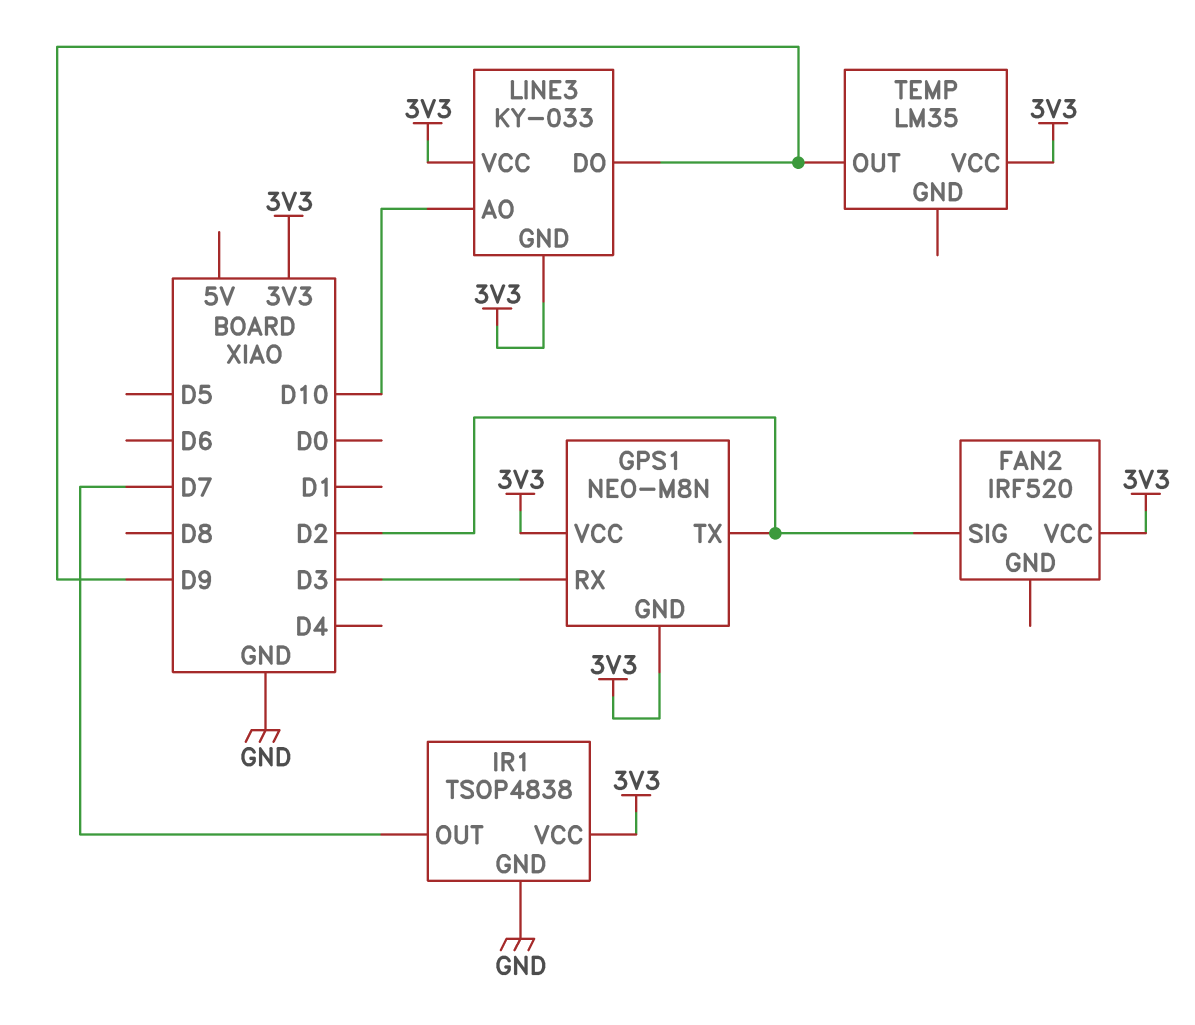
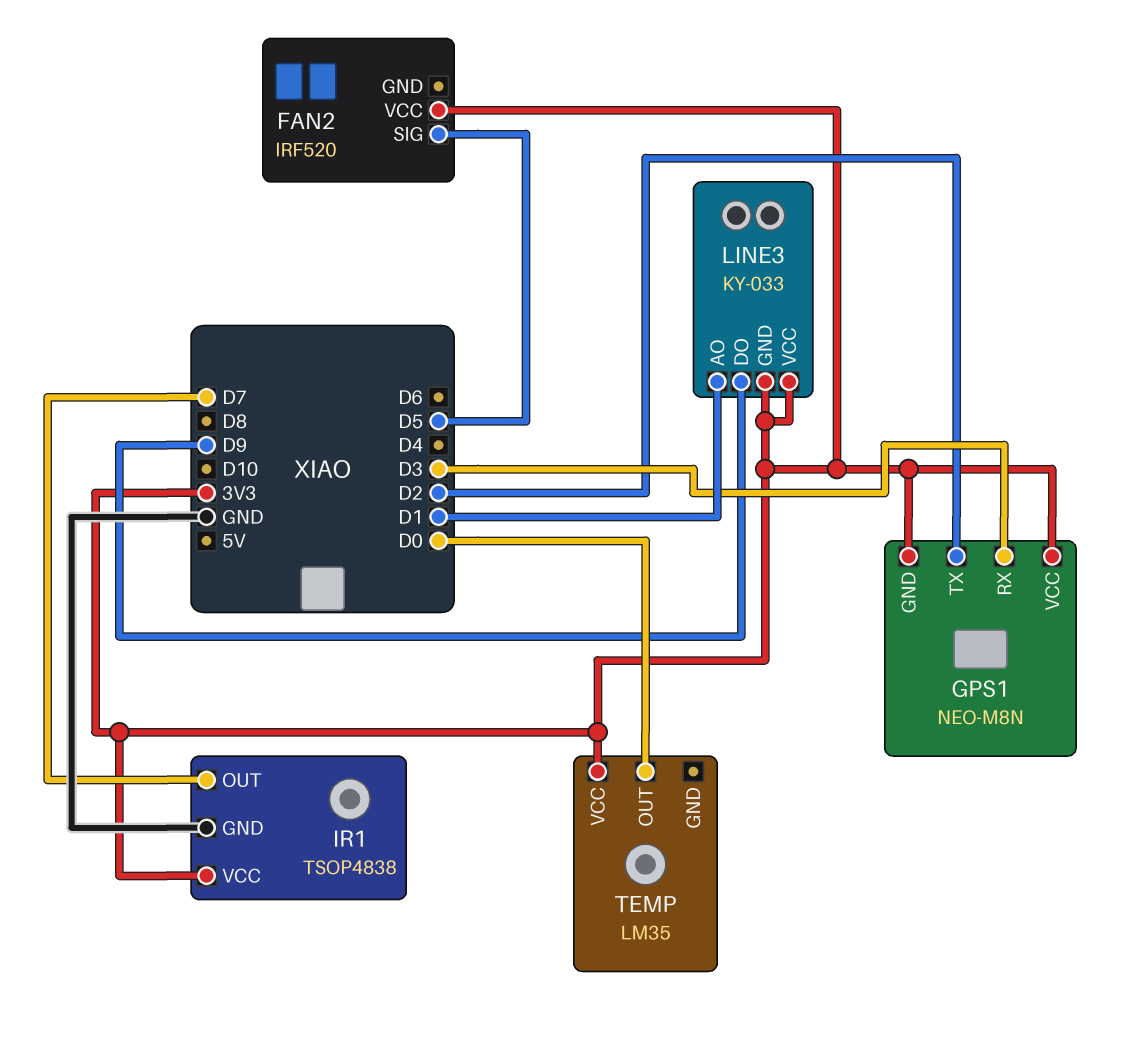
FAN2 pin SIG: D2 -> D5
LINE3 pin AO: D10 -> D1
TEMP pin OUT: D9 -> D0

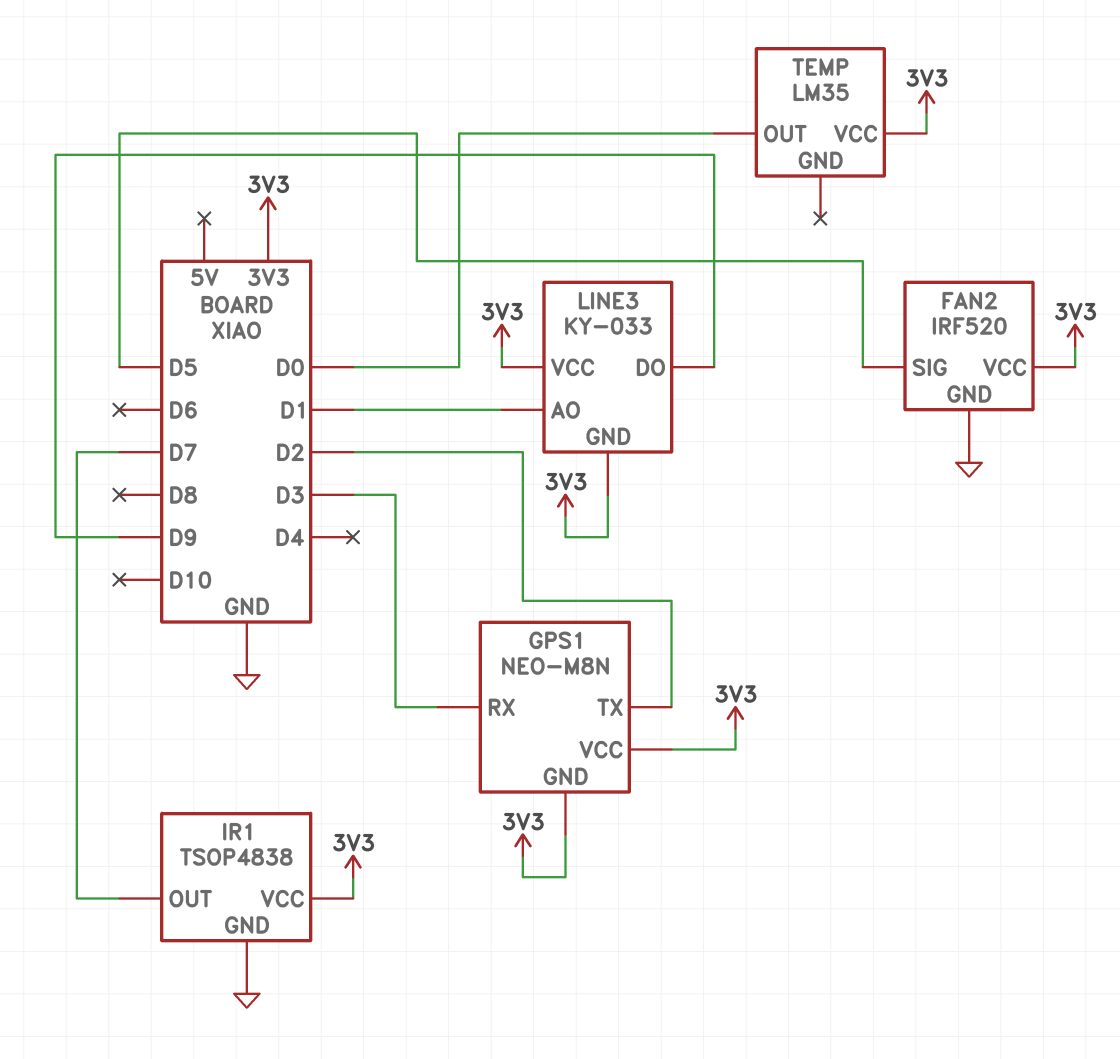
FAN2 pin GND: none -> GND

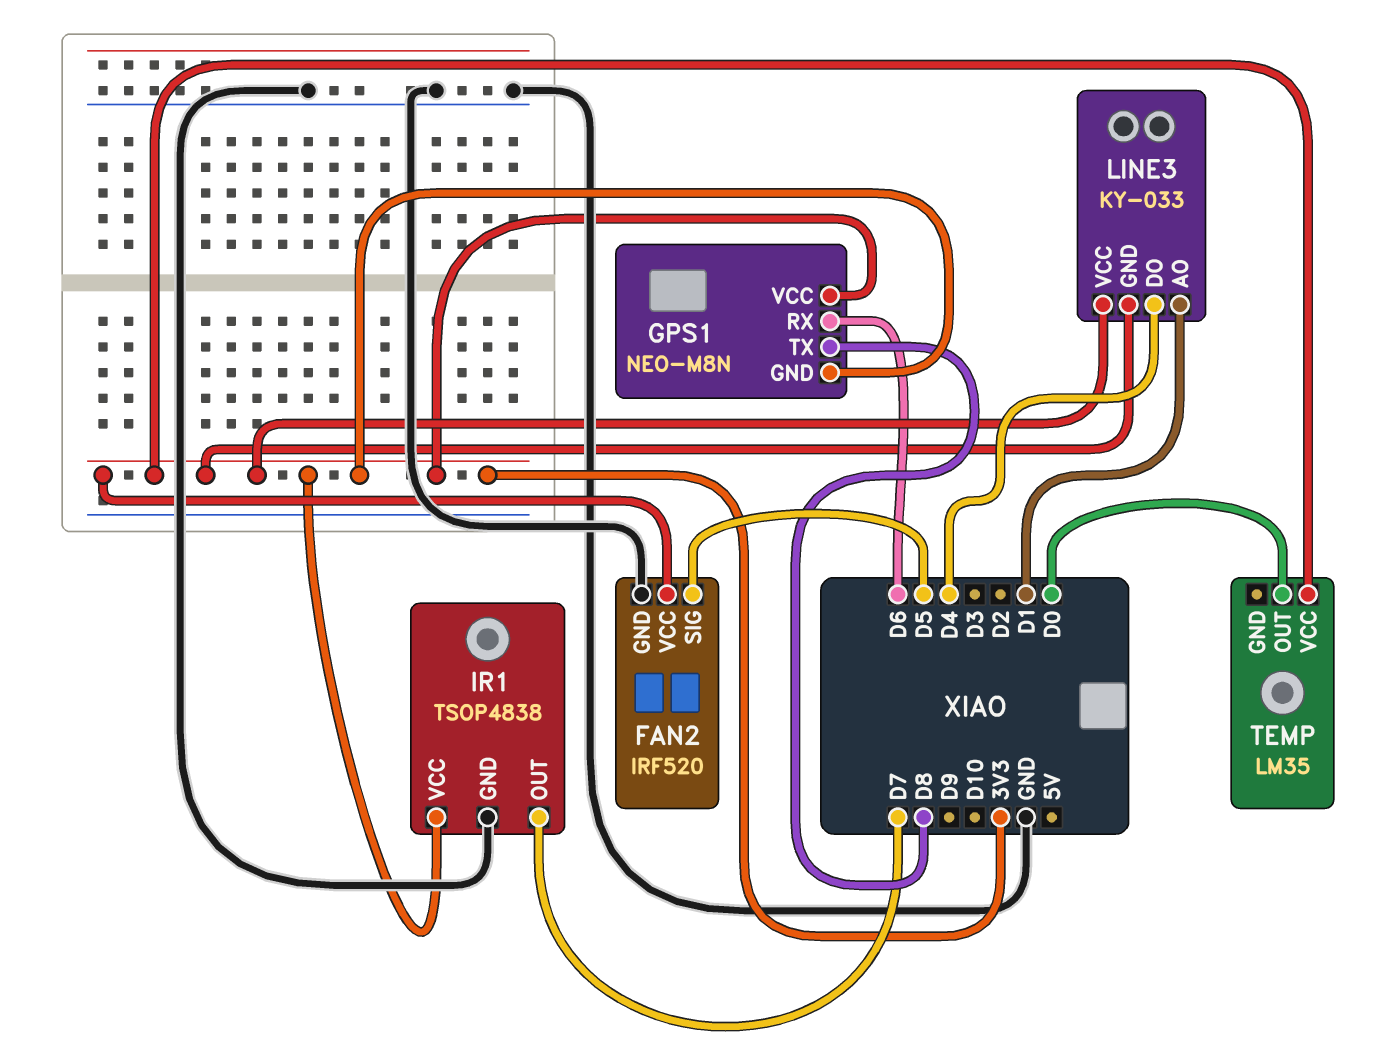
GPS1 pin RX: D3 -> D6
GPS1 pin TX: D2 -> D8
LINE3 pin DO: D9 -> D4

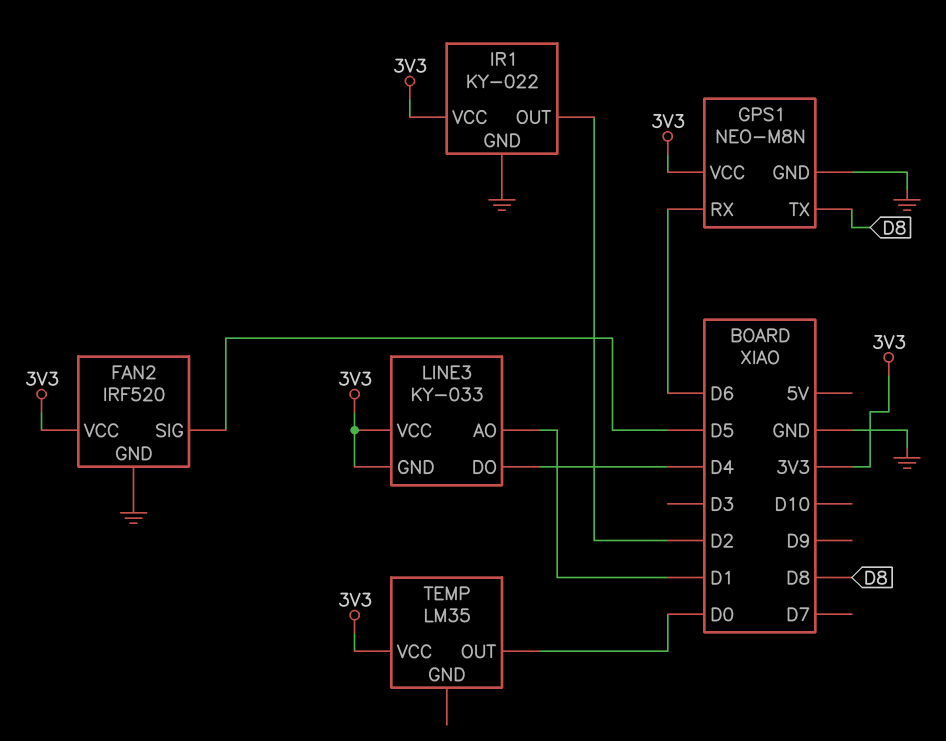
GPS1 pin GND: 3V3 -> GND
IR1: TSOP4838 -> KY-022
IR1 pin OUT: D7 -> D2

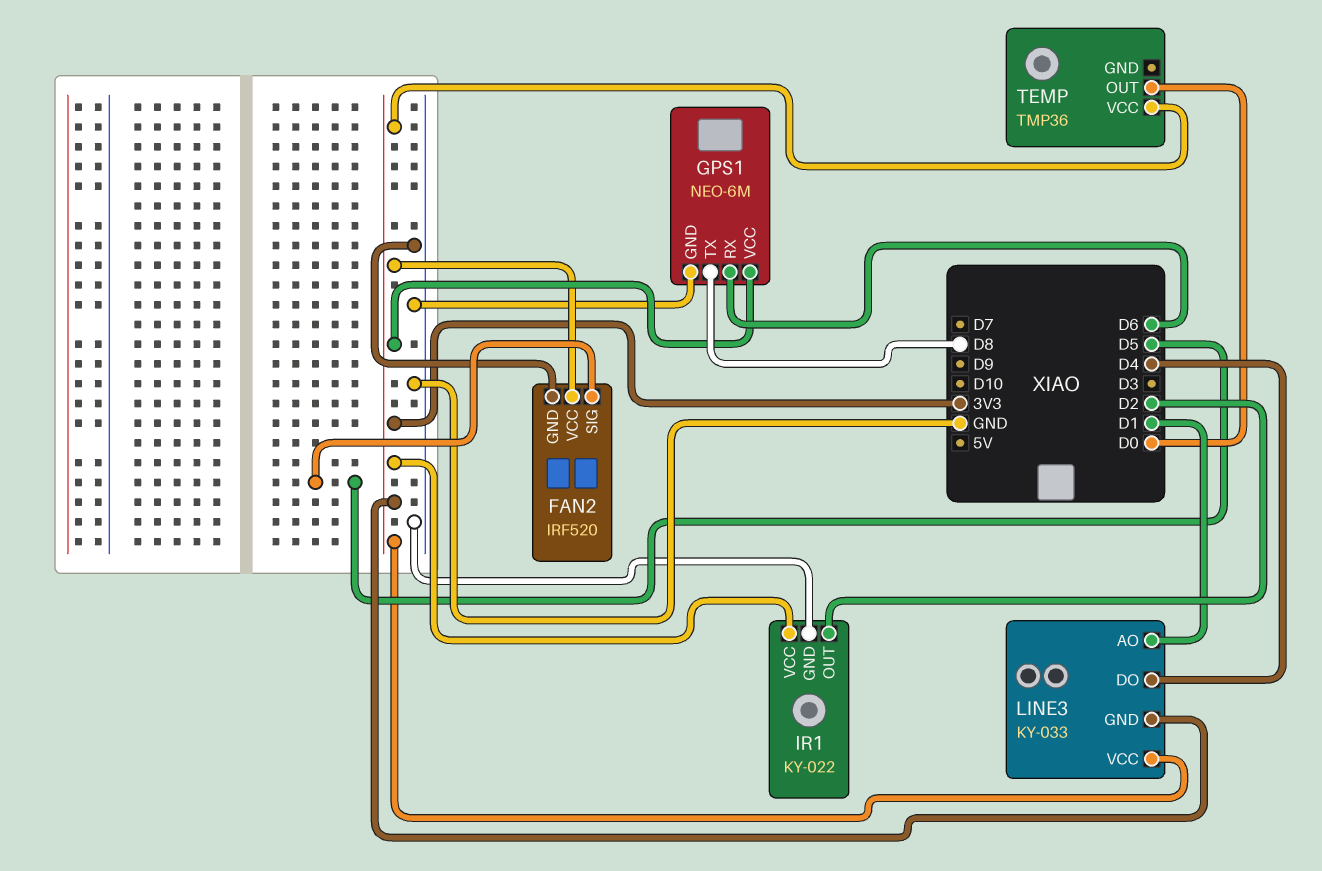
GPS1: NEO-M8N -> NEO-6M
TEMP: LM35 -> TMP36

